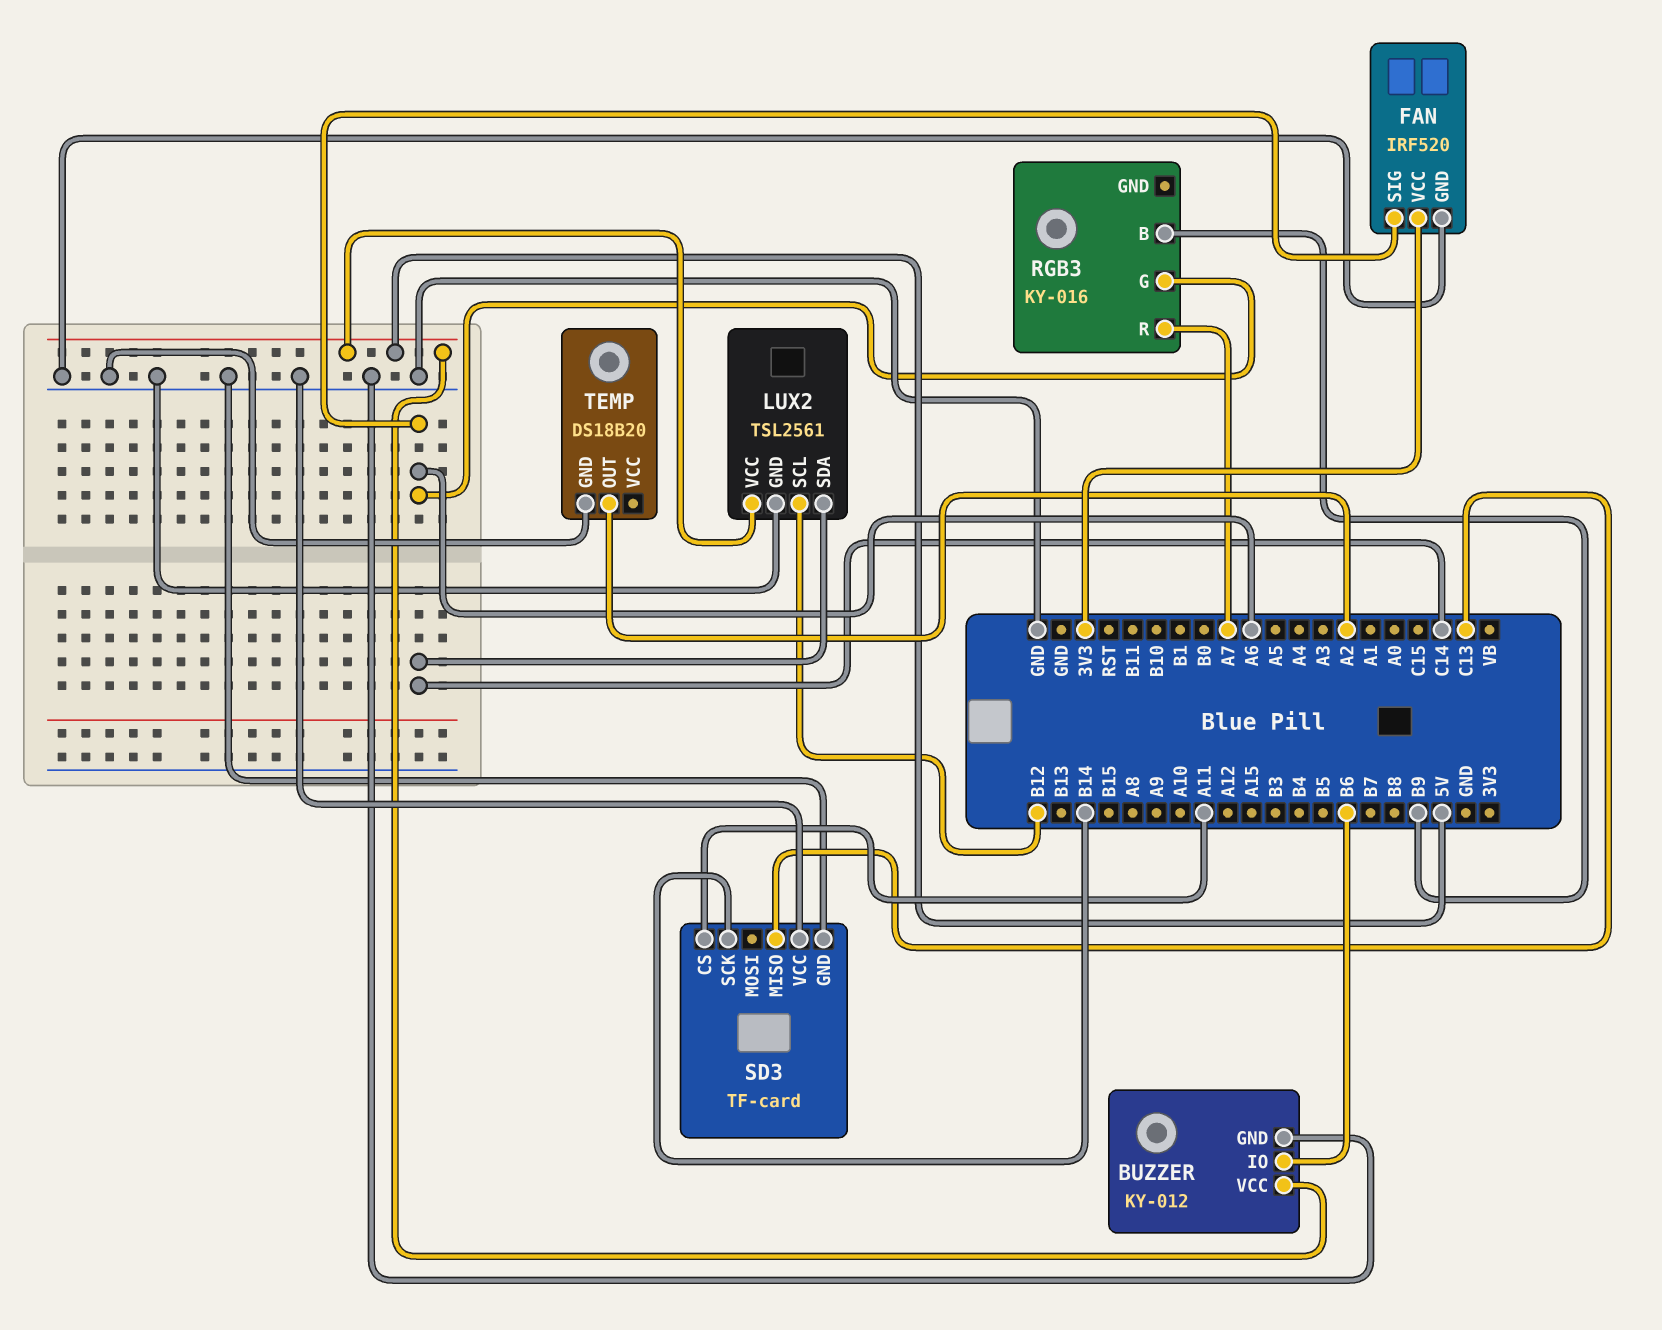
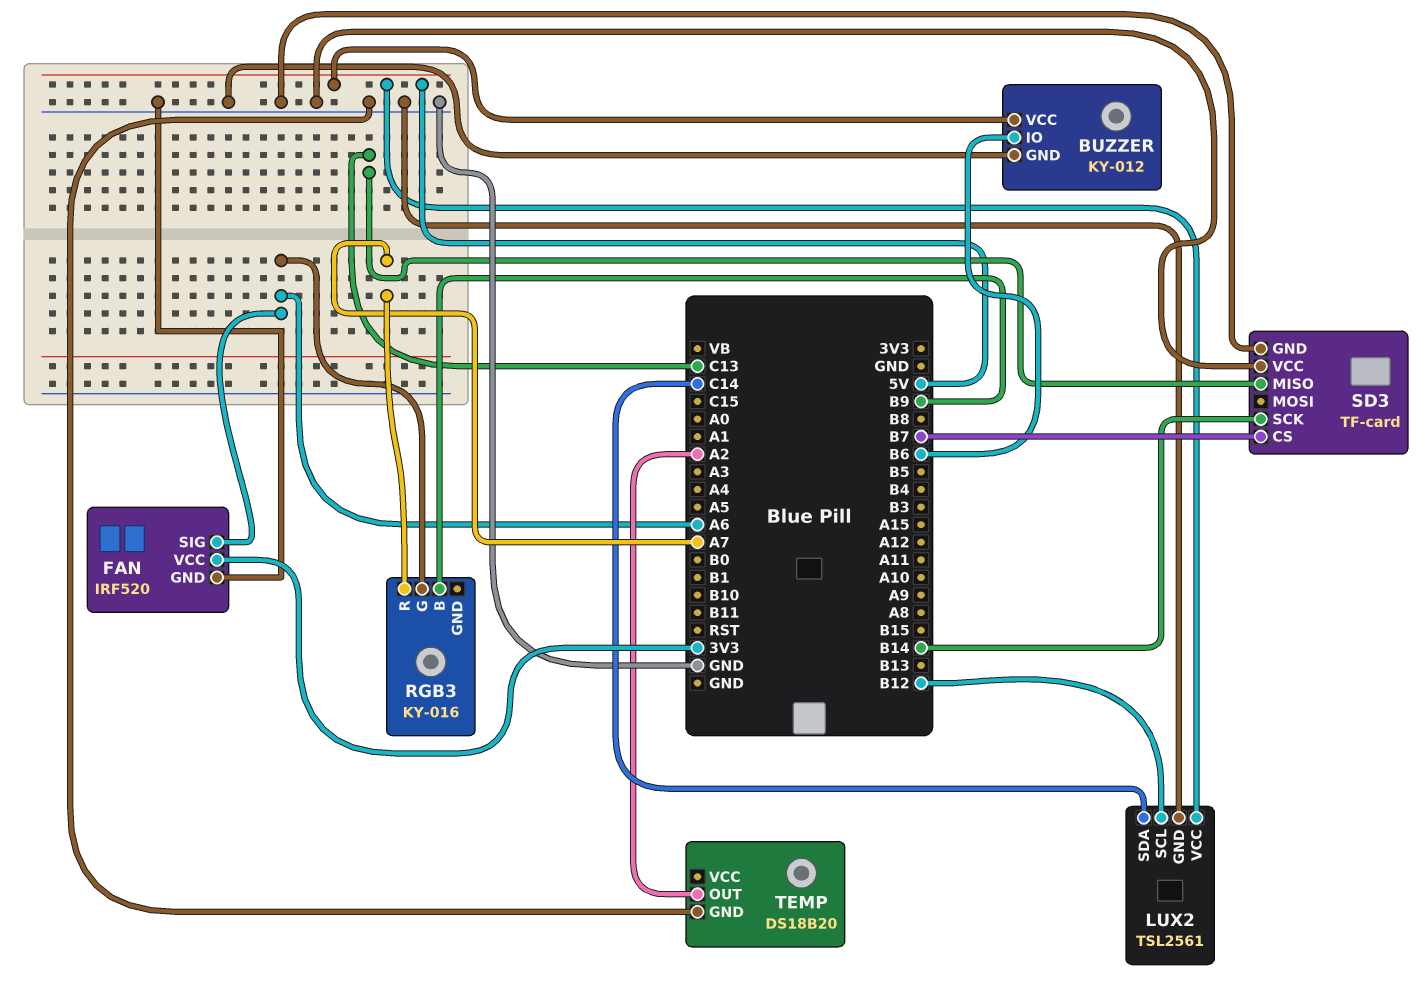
SD3 pin CS: A11 -> B7

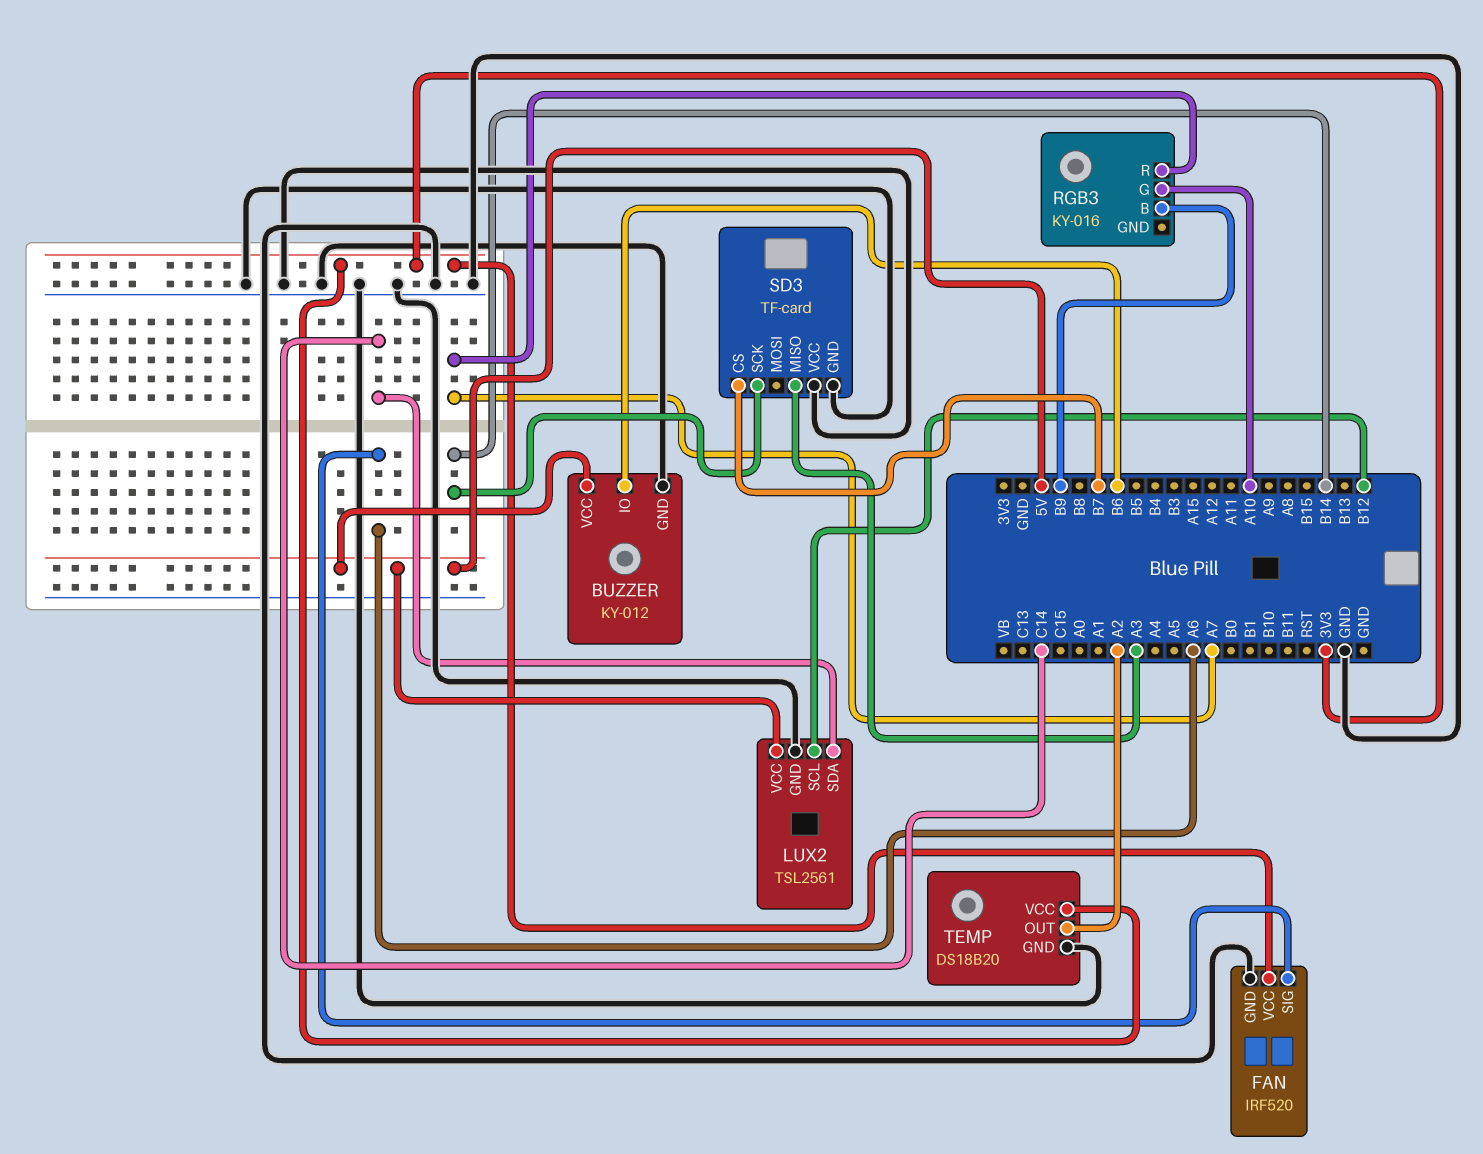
RGB3 pin G: A6 -> A10
SD3 pin MISO: C13 -> A3
TEMP pin VCC: none -> 3V3

